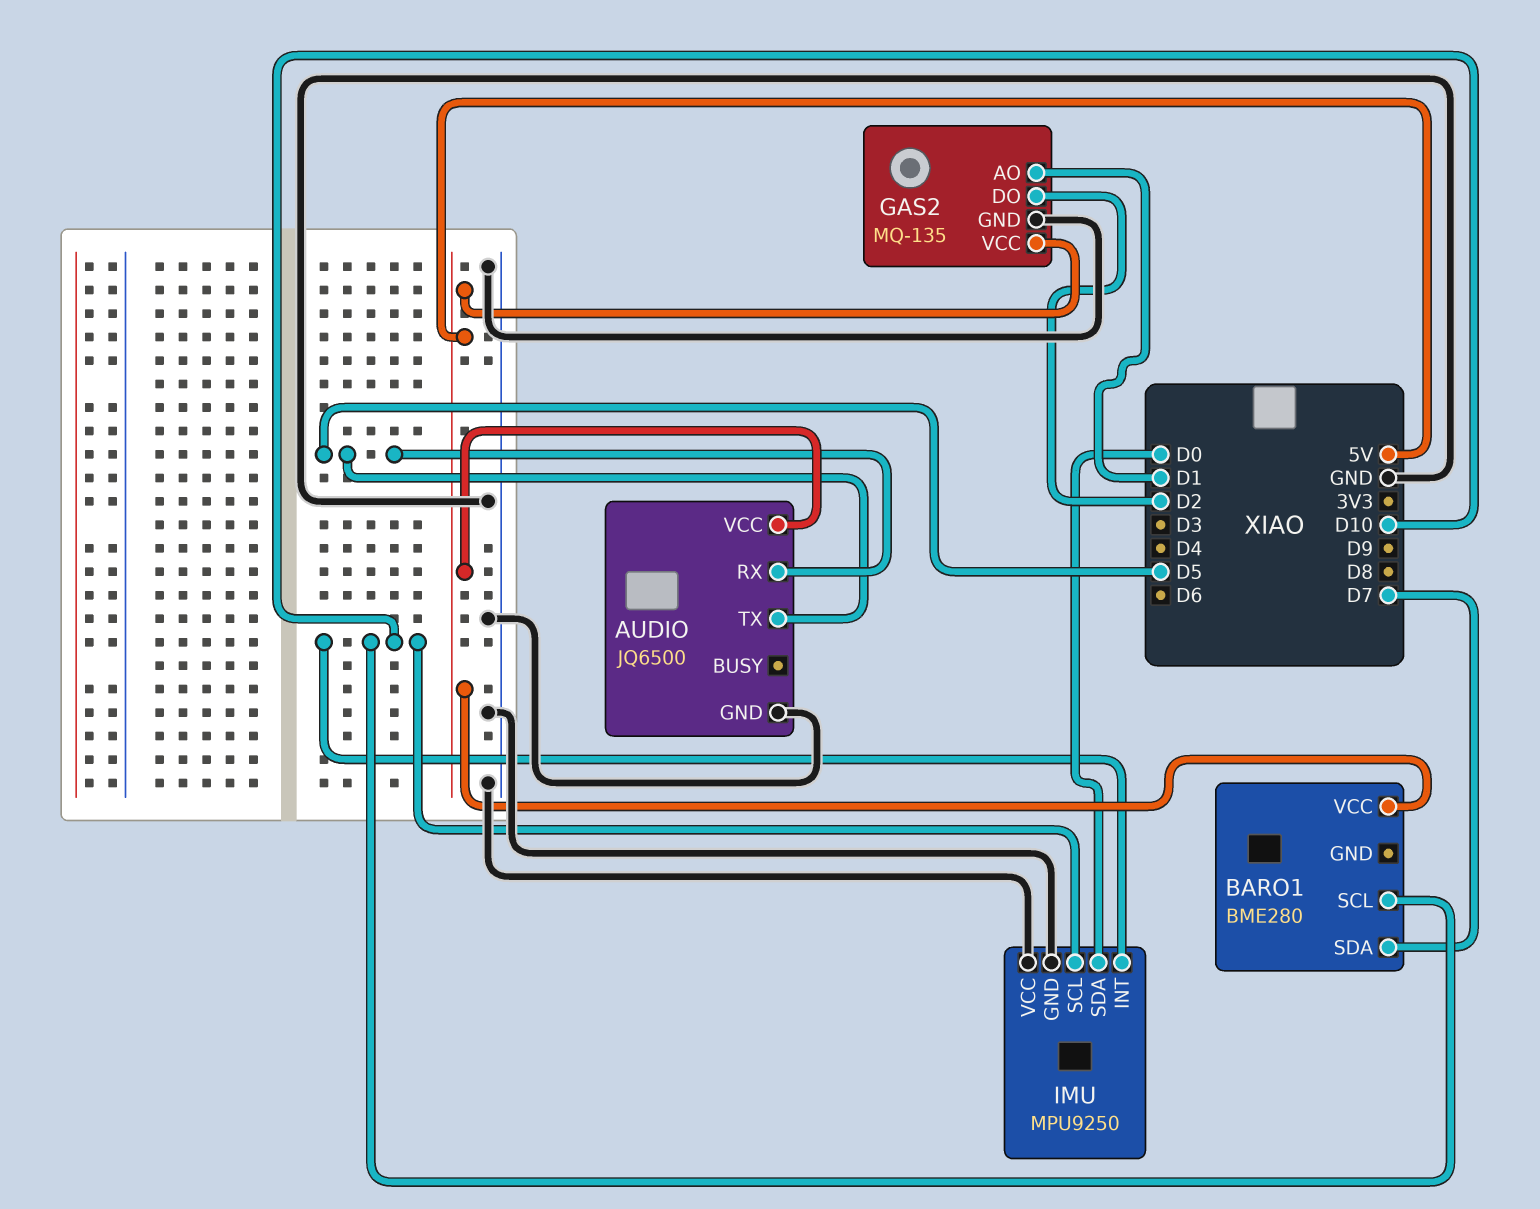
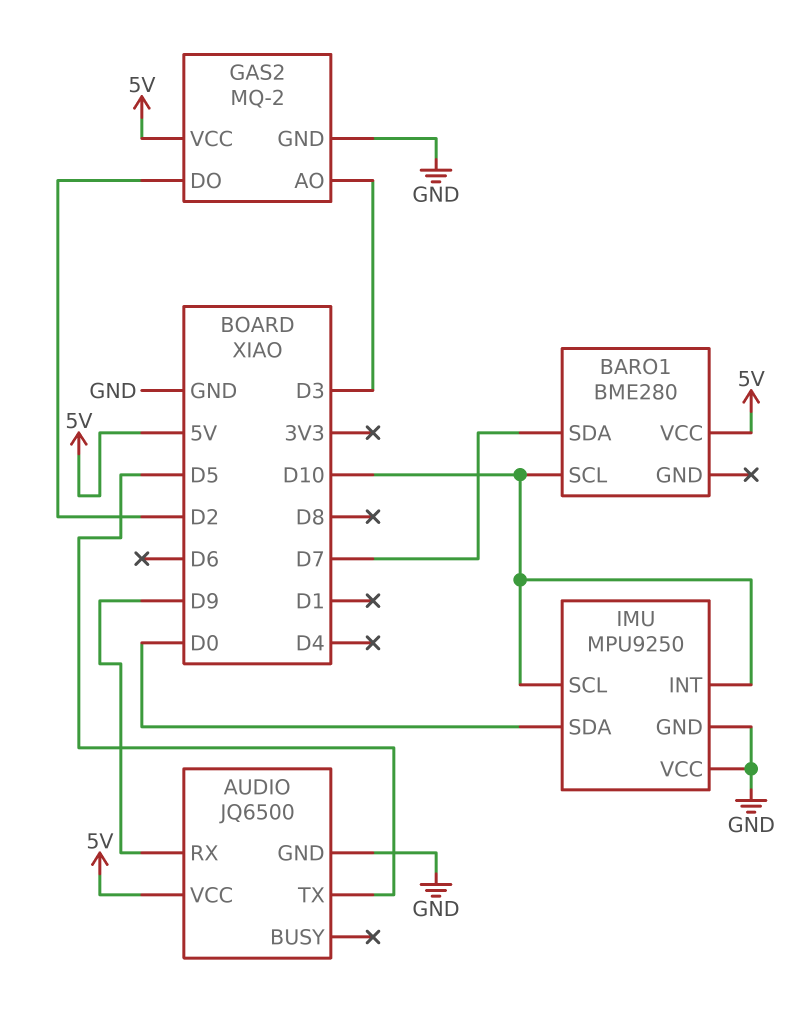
AUDIO pin RX: D5 -> D9
GAS2: MQ-135 -> MQ-2
GAS2 pin AO: D1 -> D3

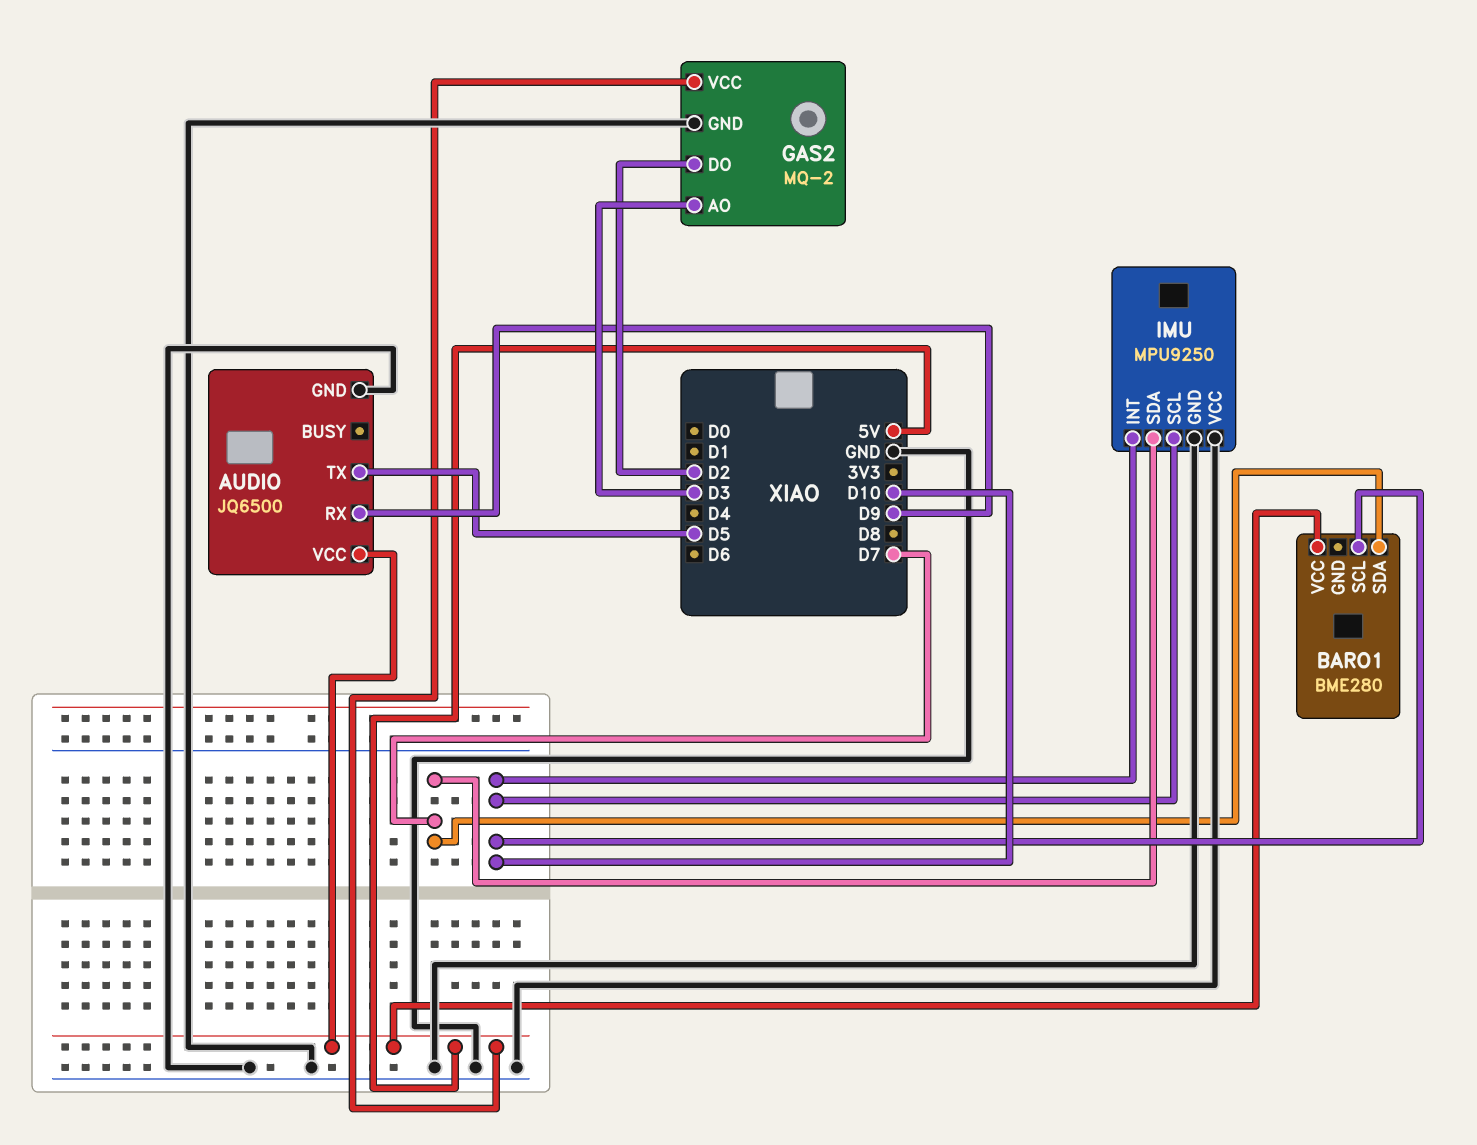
IMU pin SDA: D0 -> D7

